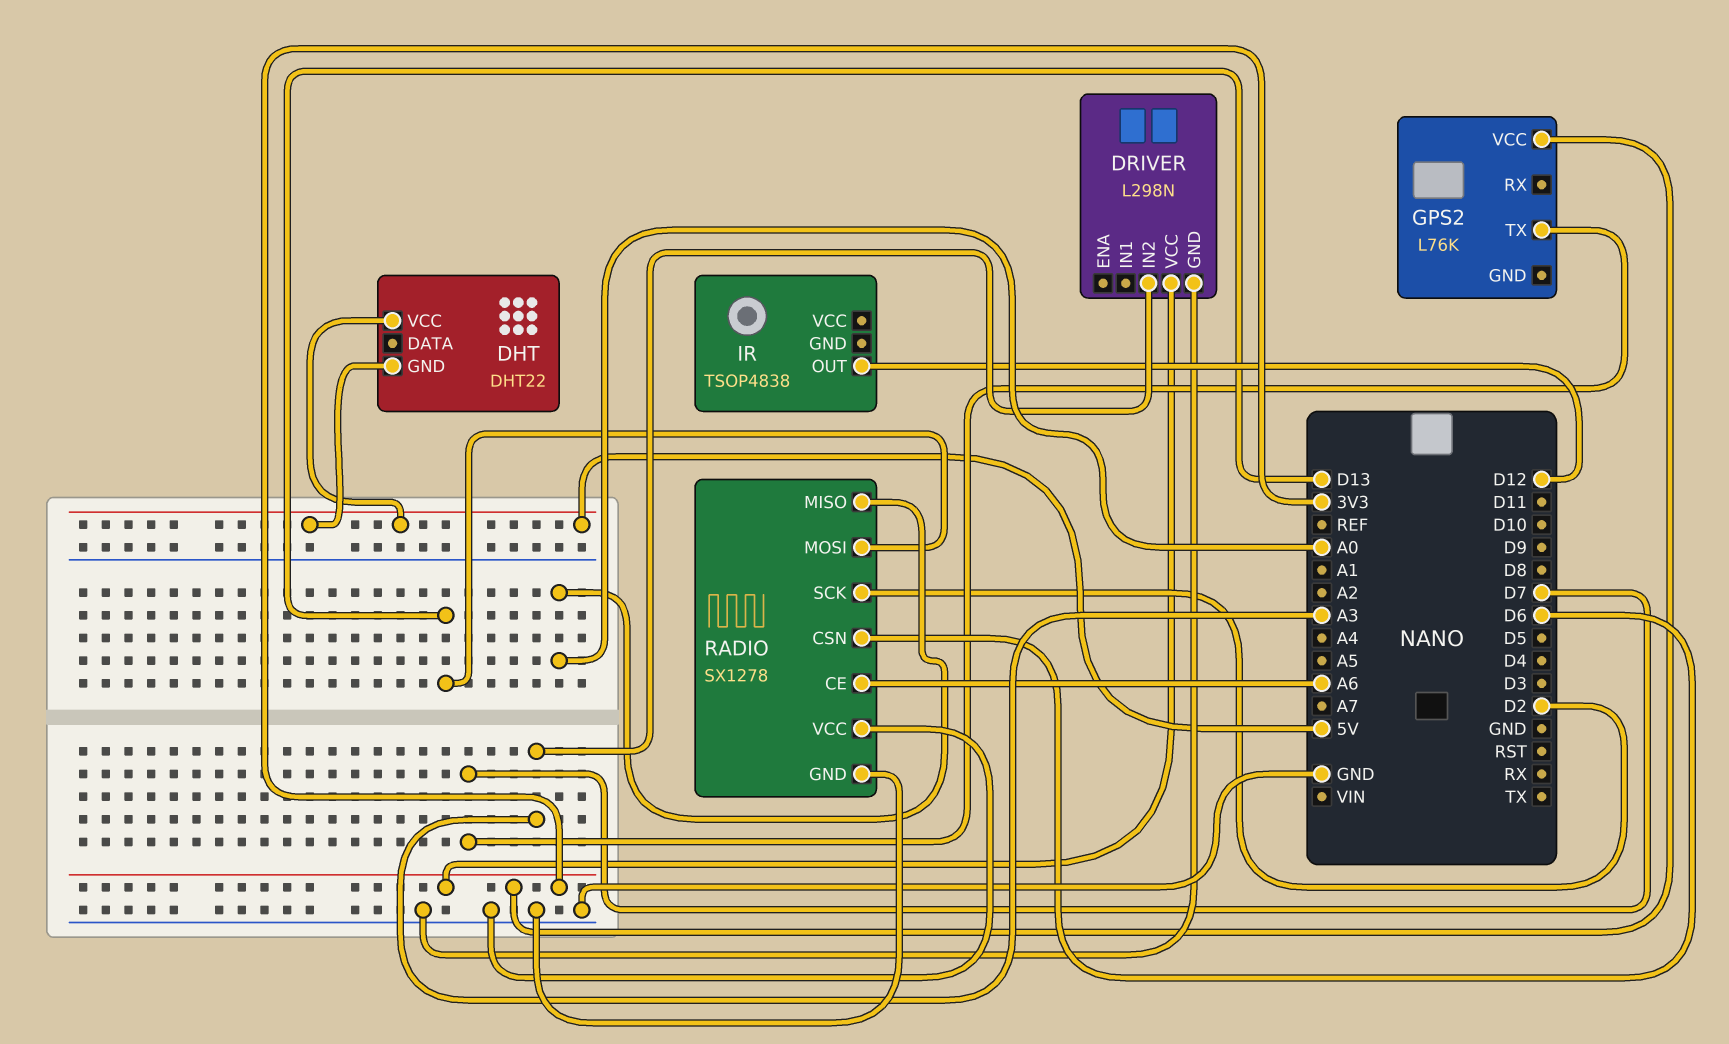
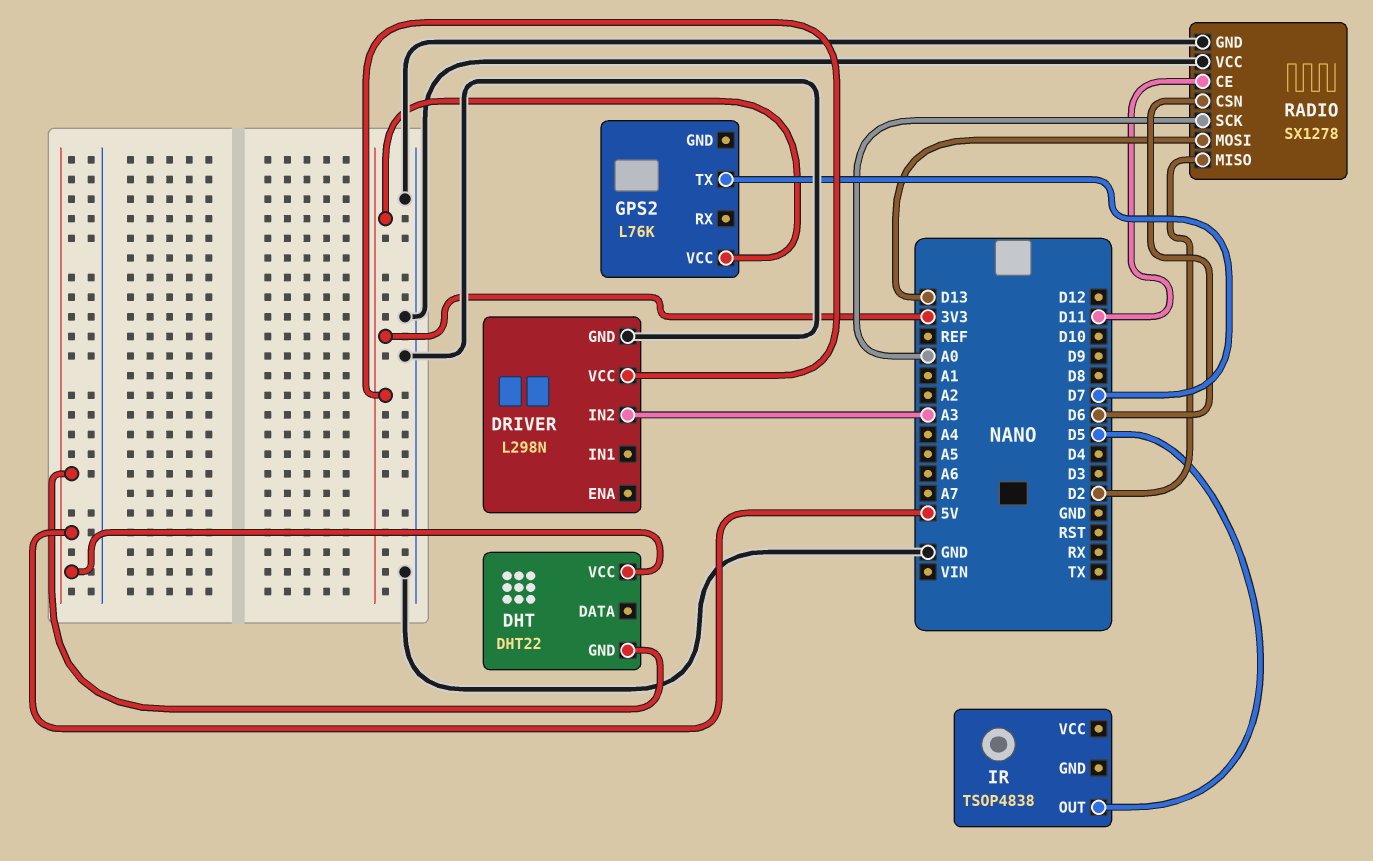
IR pin OUT: D12 -> D5
RADIO pin CE: A6 -> D11
RADIO pin MISO: A0 -> D2
RADIO pin SCK: D2 -> A0

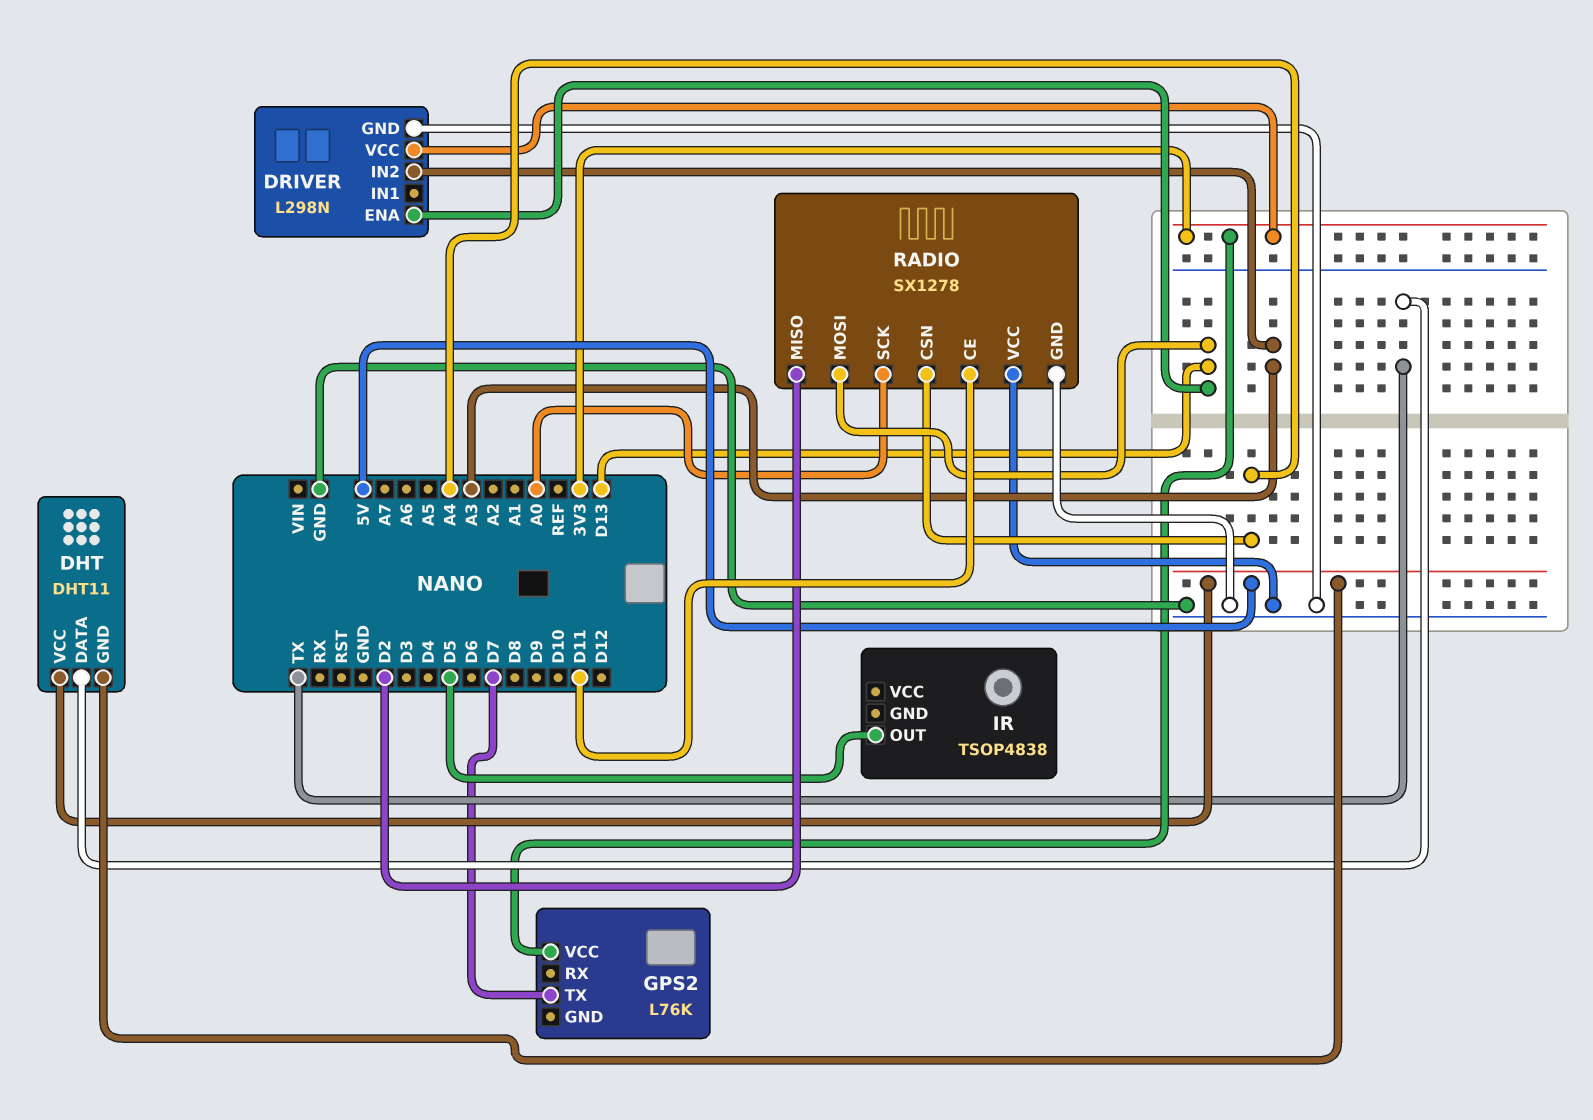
DHT: DHT22 -> DHT11
DHT pin DATA: none -> TX
DRIVER pin ENA: none -> D13
RADIO pin CSN: D6 -> A4

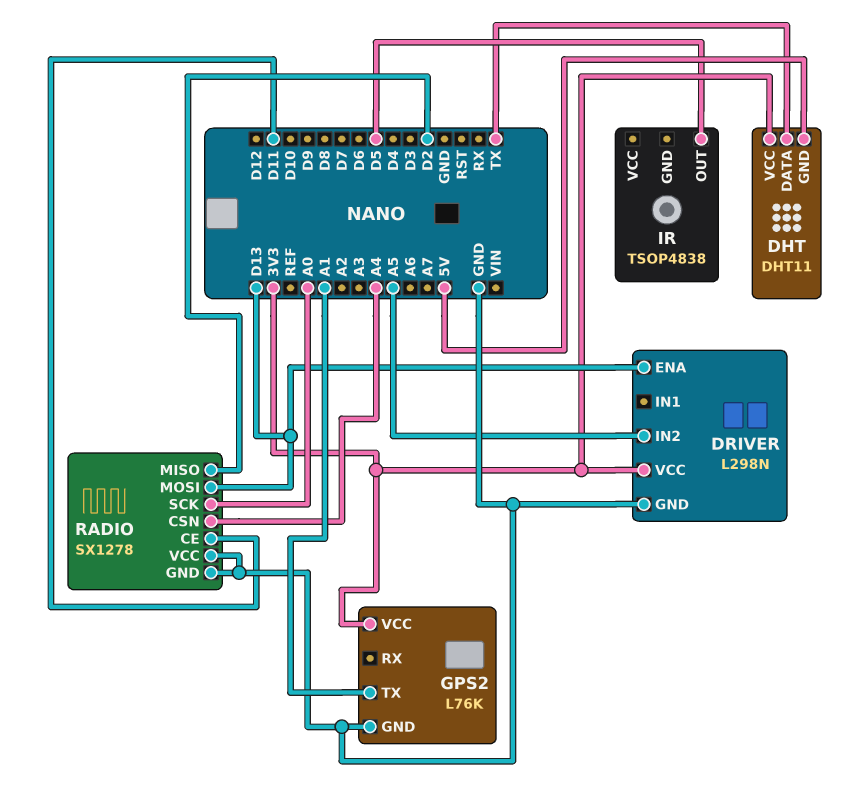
DHT pin VCC: 5V -> 3V3
DRIVER pin IN2: A3 -> A5
GPS2 pin GND: none -> GND
GPS2 pin TX: D7 -> A1

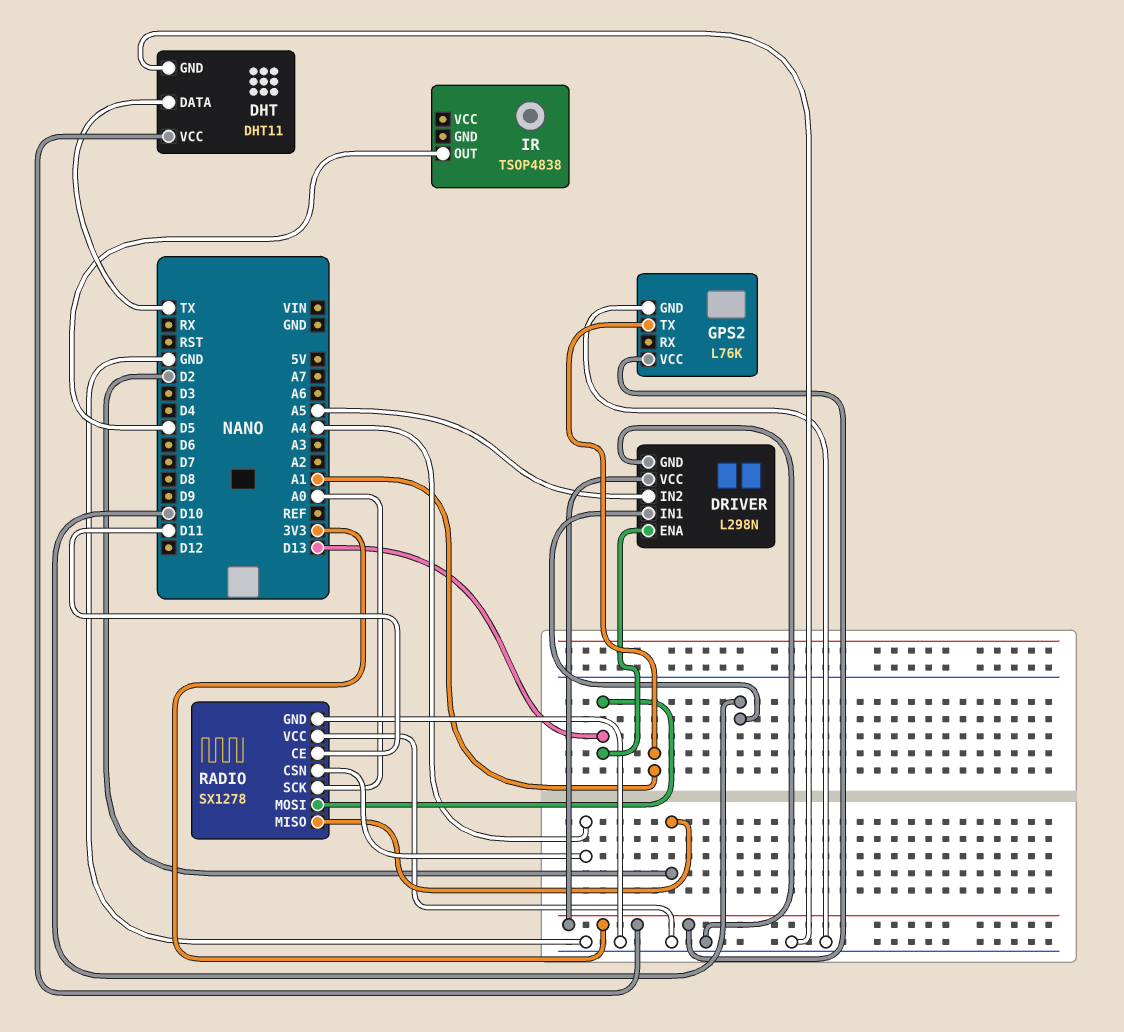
DHT pin GND: 5V -> GND
DRIVER pin IN1: none -> D10

